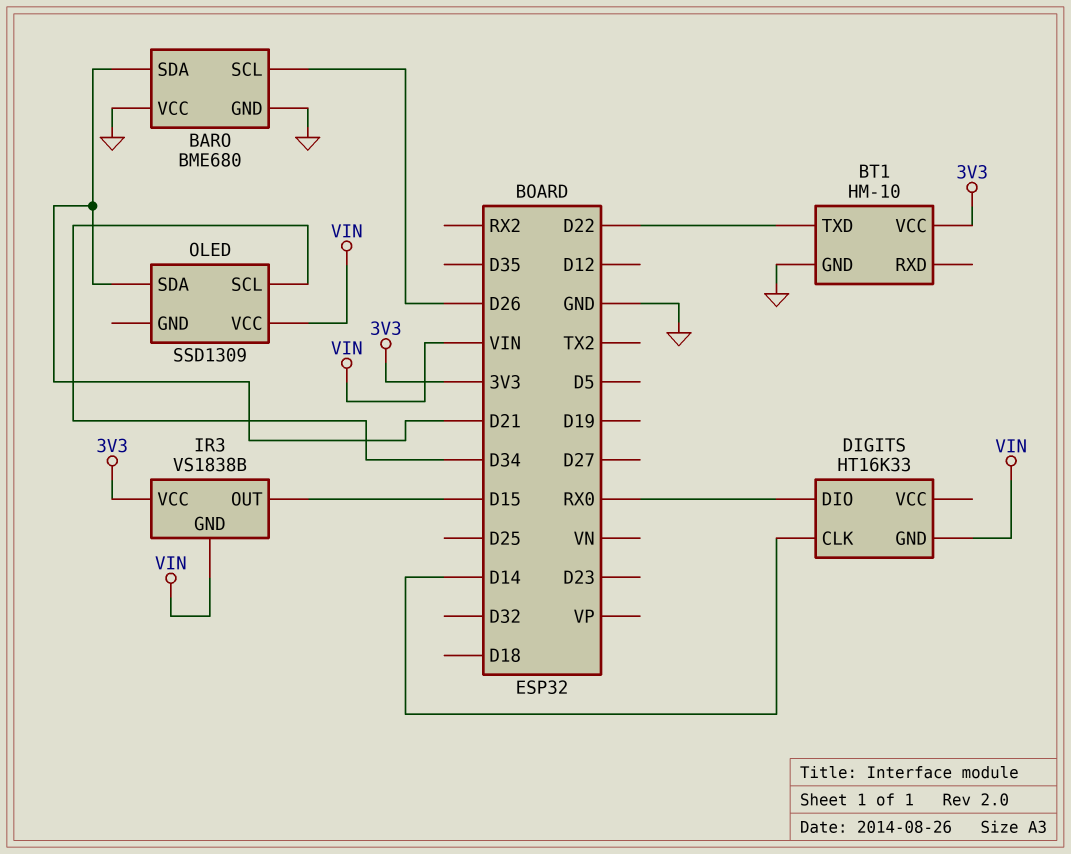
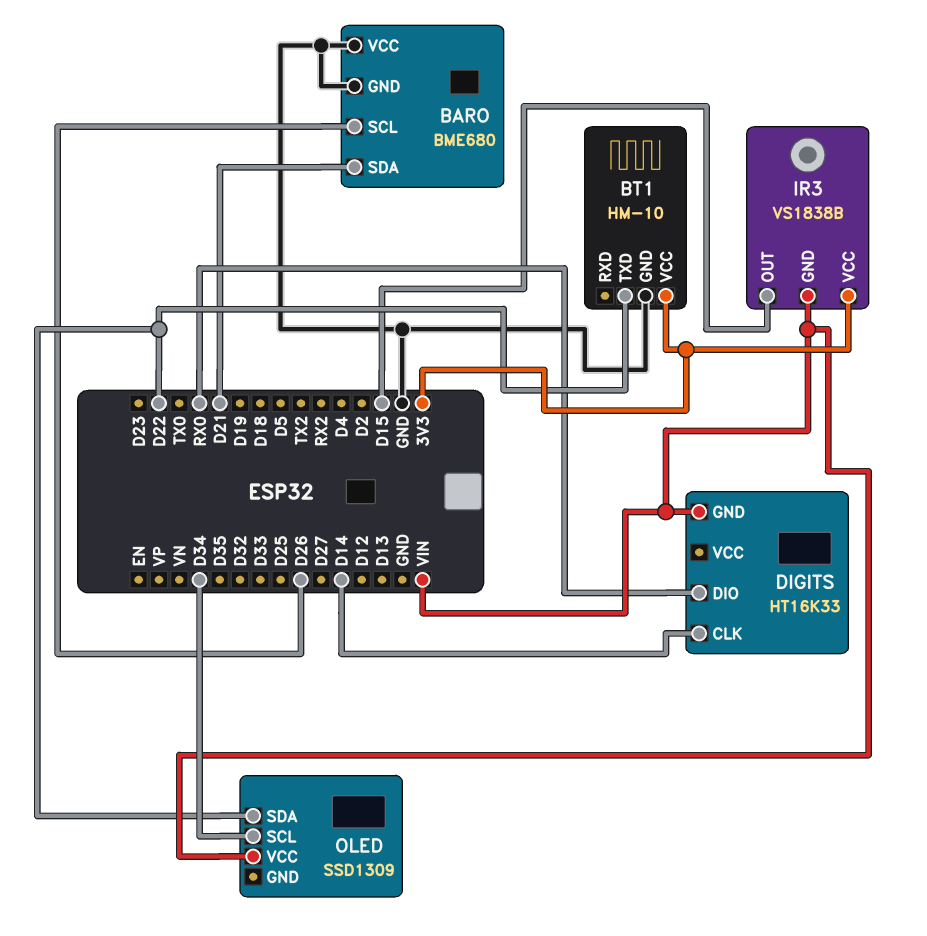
OLED pin SDA: D21 -> D22

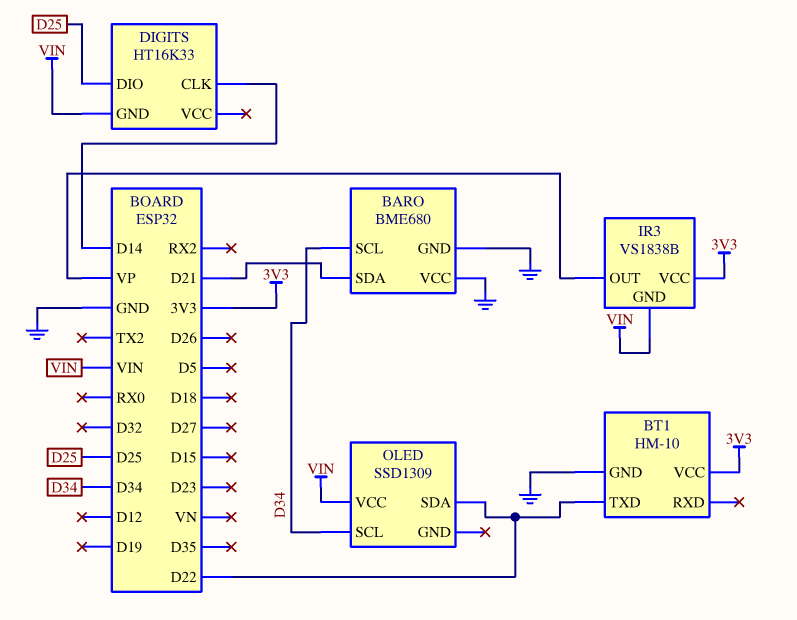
BARO pin SCL: D26 -> D34
DIGITS pin DIO: RX0 -> D25
IR3 pin OUT: D15 -> VP

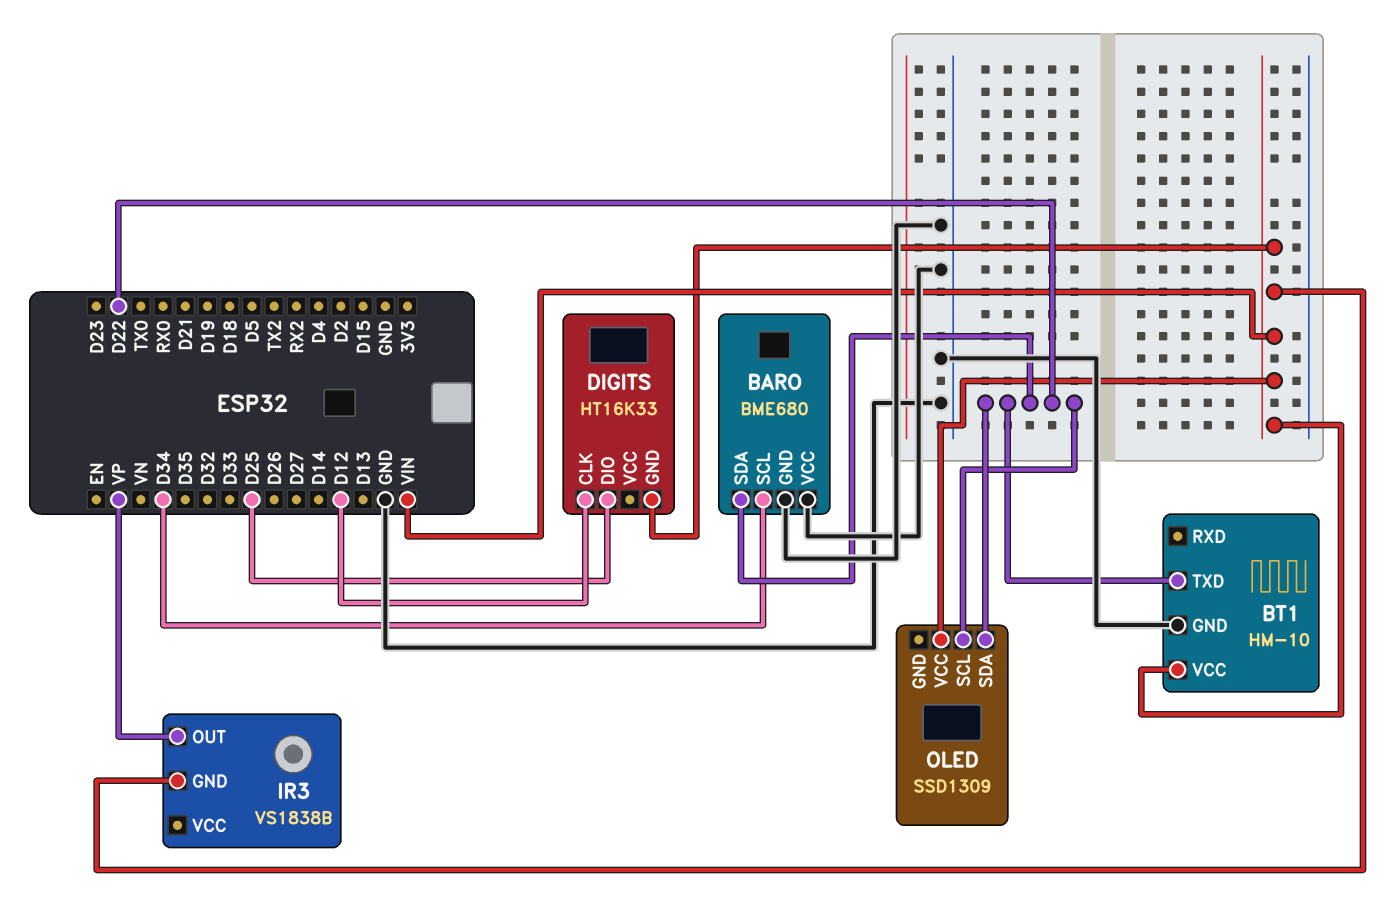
BARO pin SDA: D21 -> D22
BT1 pin VCC: 3V3 -> VIN
DIGITS pin CLK: D14 -> D12
IR3 pin VCC: 3V3 -> none
OLED pin SCL: D34 -> D22

